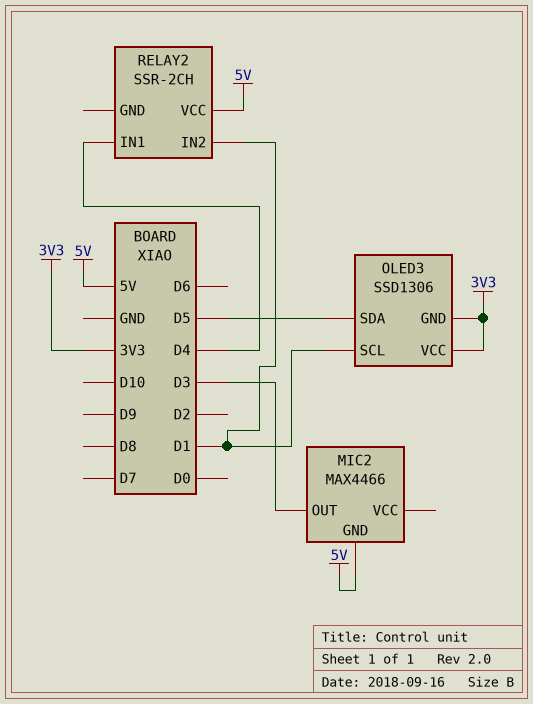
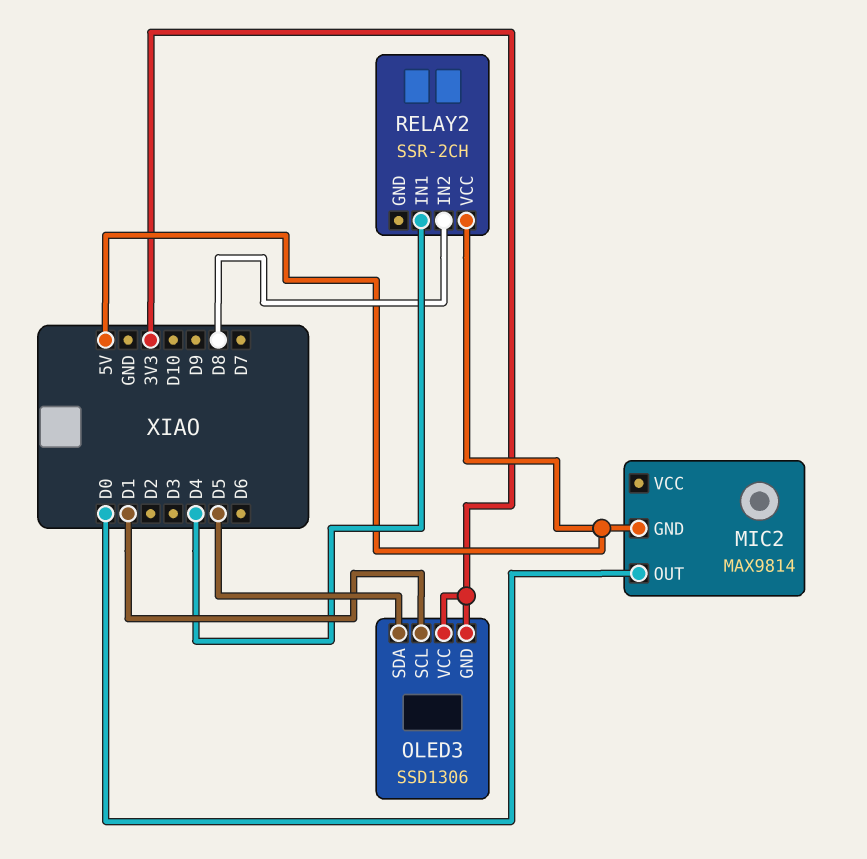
MIC2: MAX4466 -> MAX9814
MIC2 pin OUT: D3 -> D0
RELAY2 pin IN2: D1 -> D8

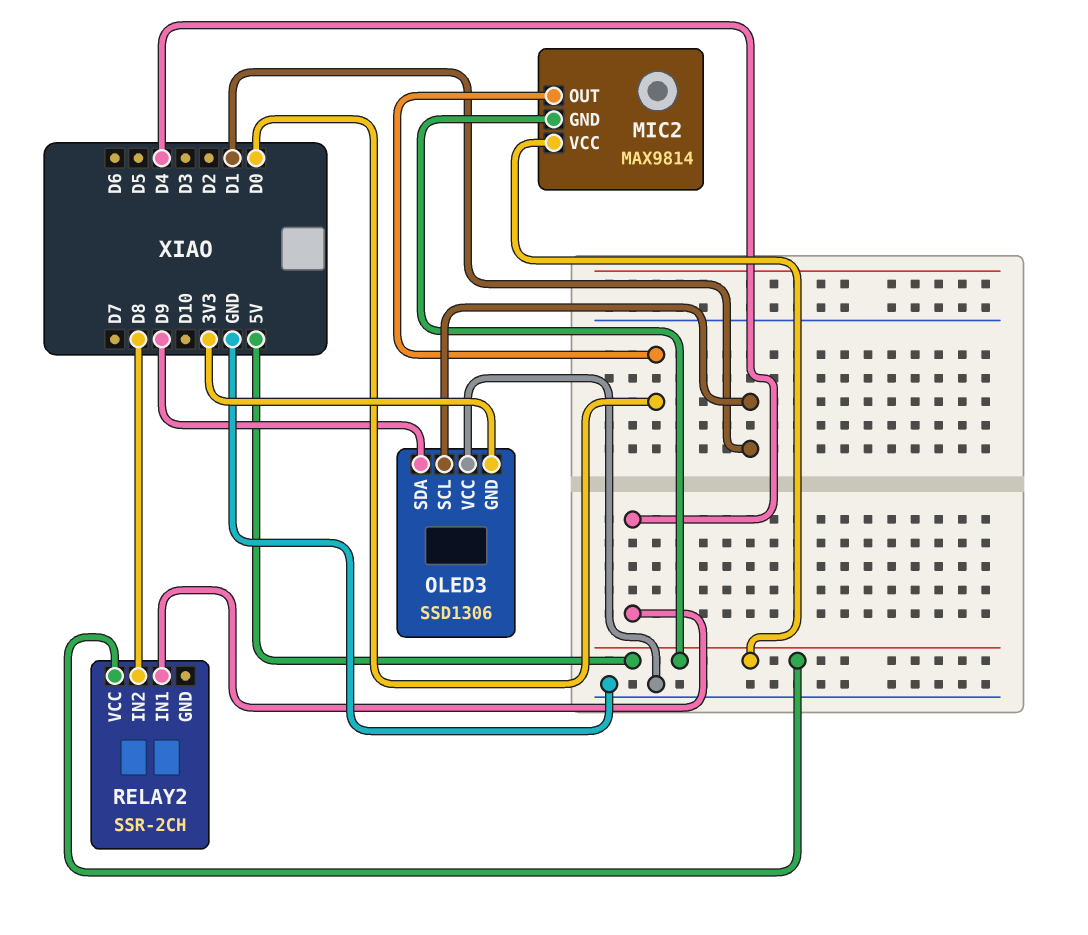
MIC2 pin VCC: none -> 5V
OLED3 pin SDA: D5 -> D9
OLED3 pin VCC: 3V3 -> GND

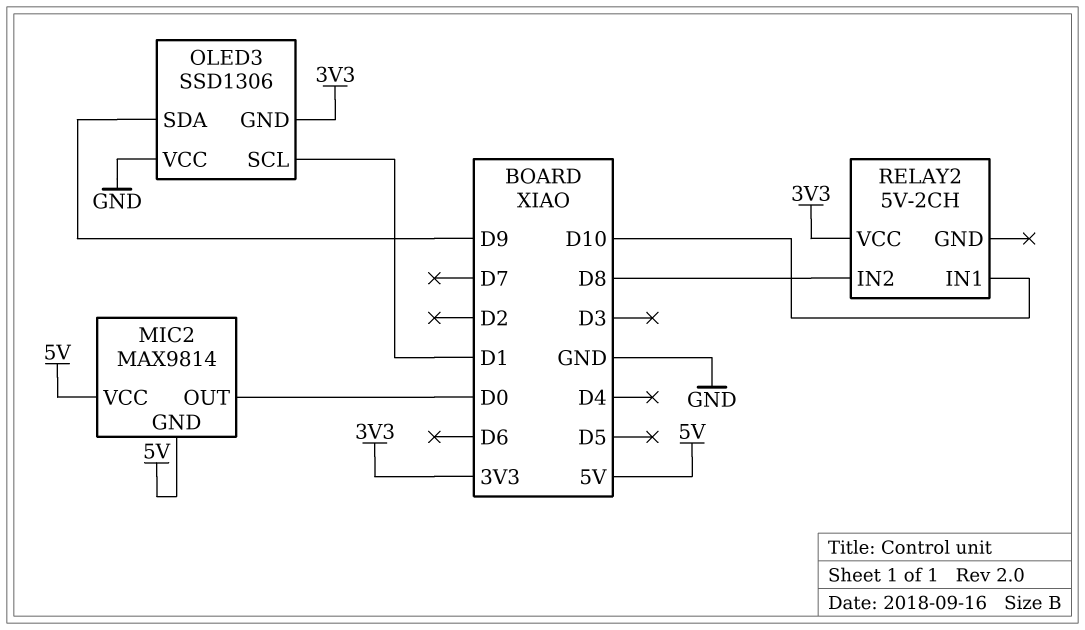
RELAY2: SSR-2CH -> 5V-2CH
RELAY2 pin IN1: D4 -> D10
RELAY2 pin VCC: 5V -> 3V3

